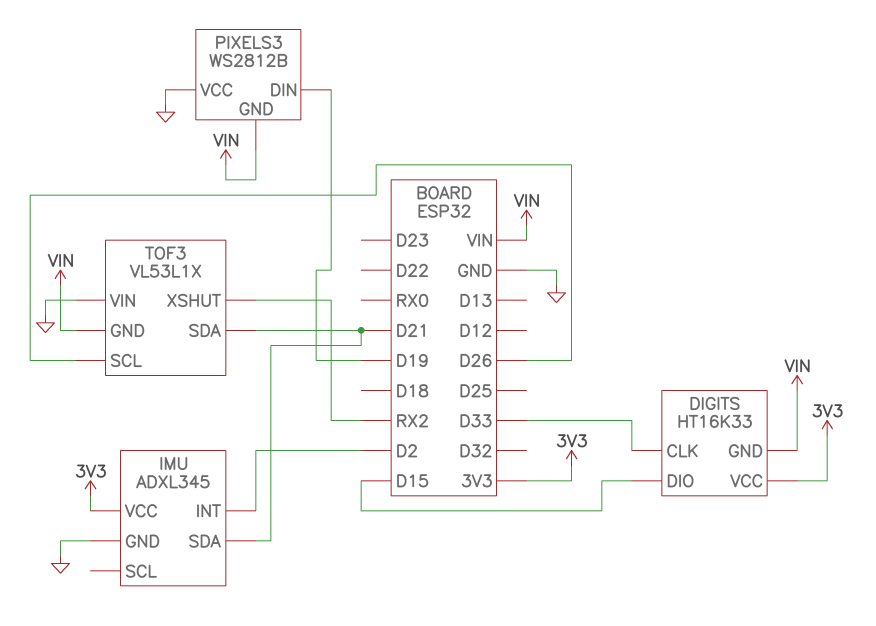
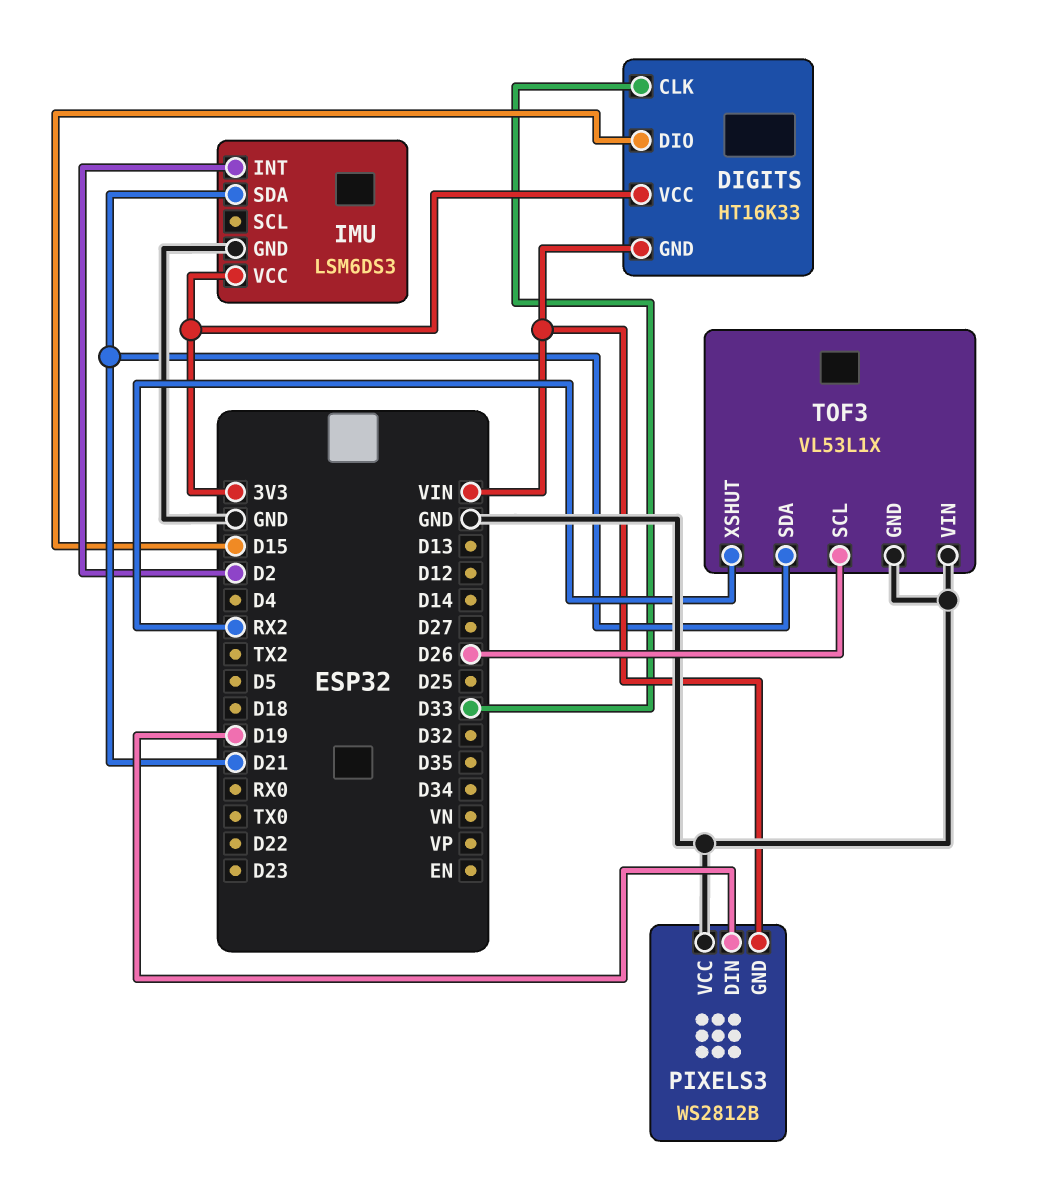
IMU: ADXL345 -> LSM6DS3
TOF3 pin GND: VIN -> GND

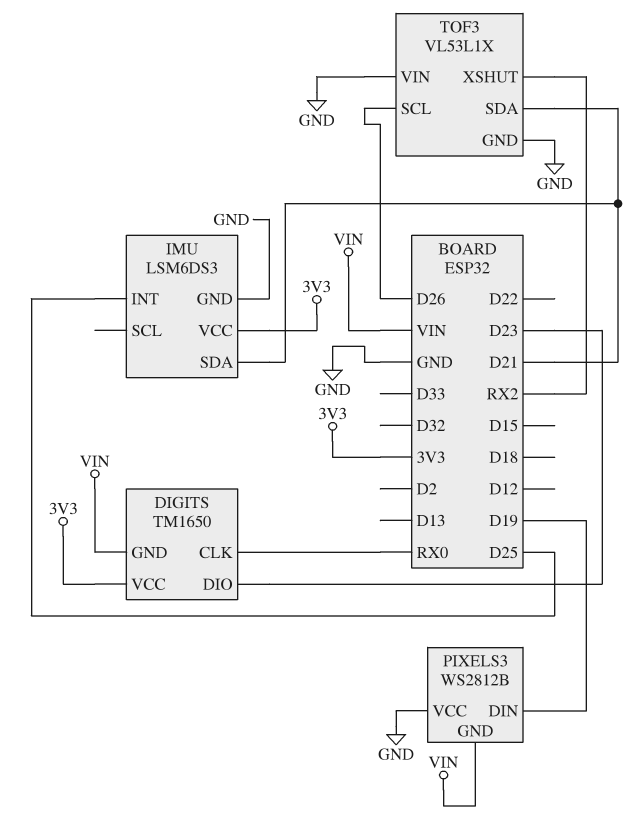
DIGITS: HT16K33 -> TM1650
DIGITS pin CLK: D33 -> RX0
DIGITS pin DIO: D15 -> D23
IMU pin INT: D2 -> D25

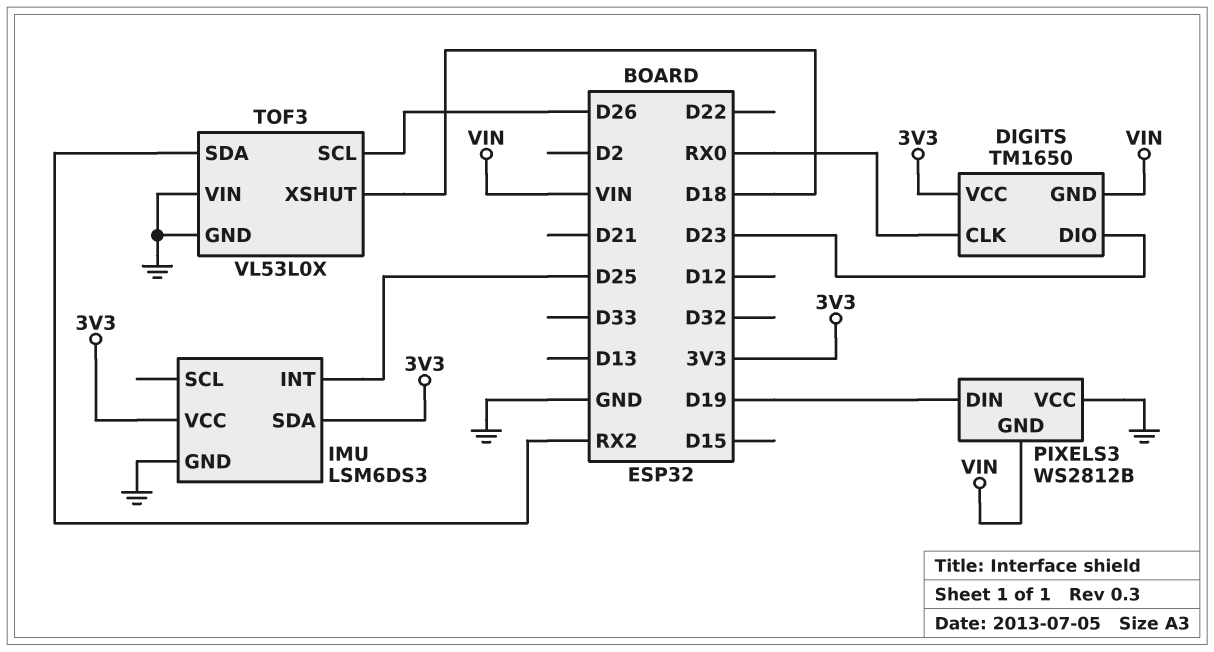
IMU pin SDA: D21 -> 3V3
TOF3: VL53L1X -> VL53L0X
TOF3 pin SDA: D21 -> RX2
TOF3 pin XSHUT: RX2 -> D18

